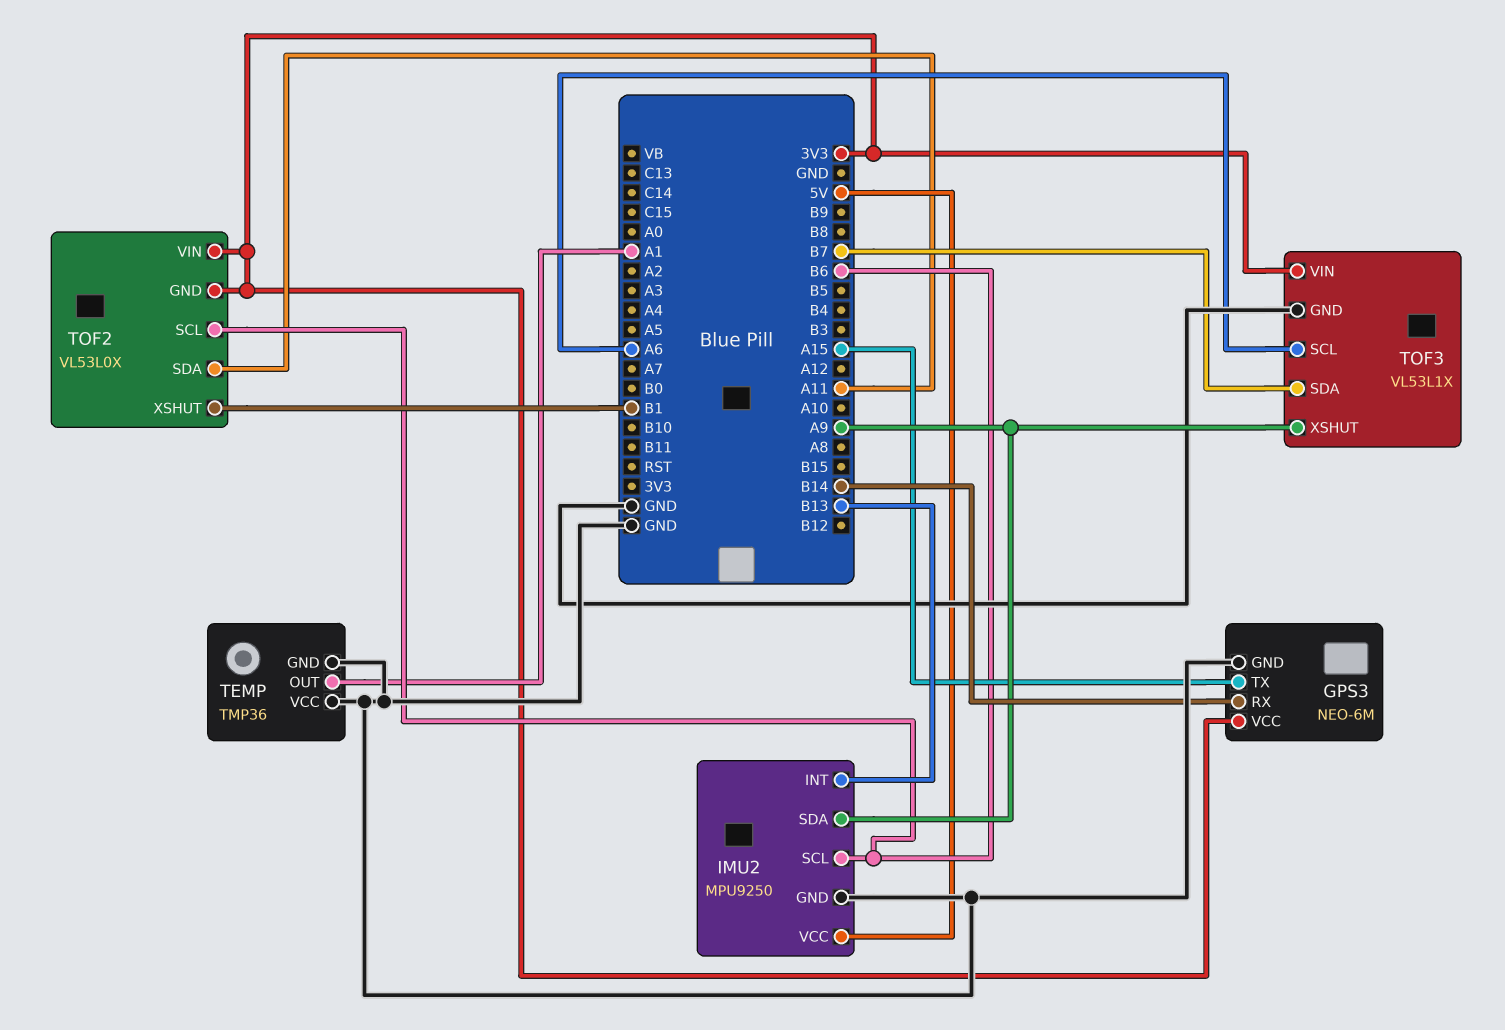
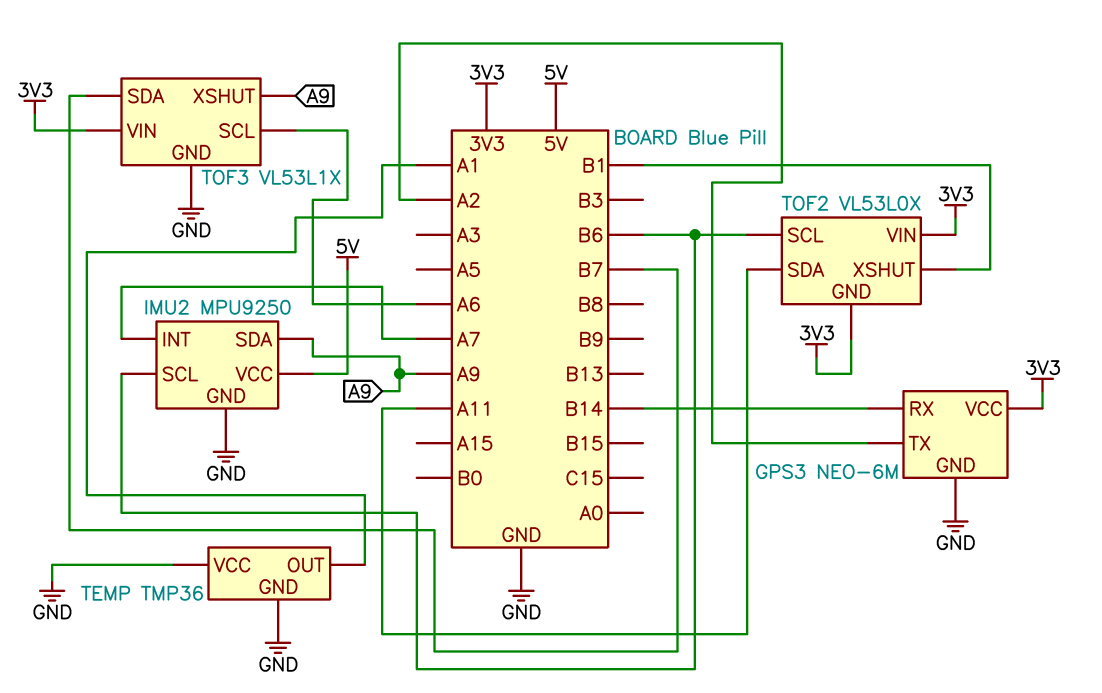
GPS3 pin TX: A15 -> A2
IMU2 pin INT: B13 -> A7

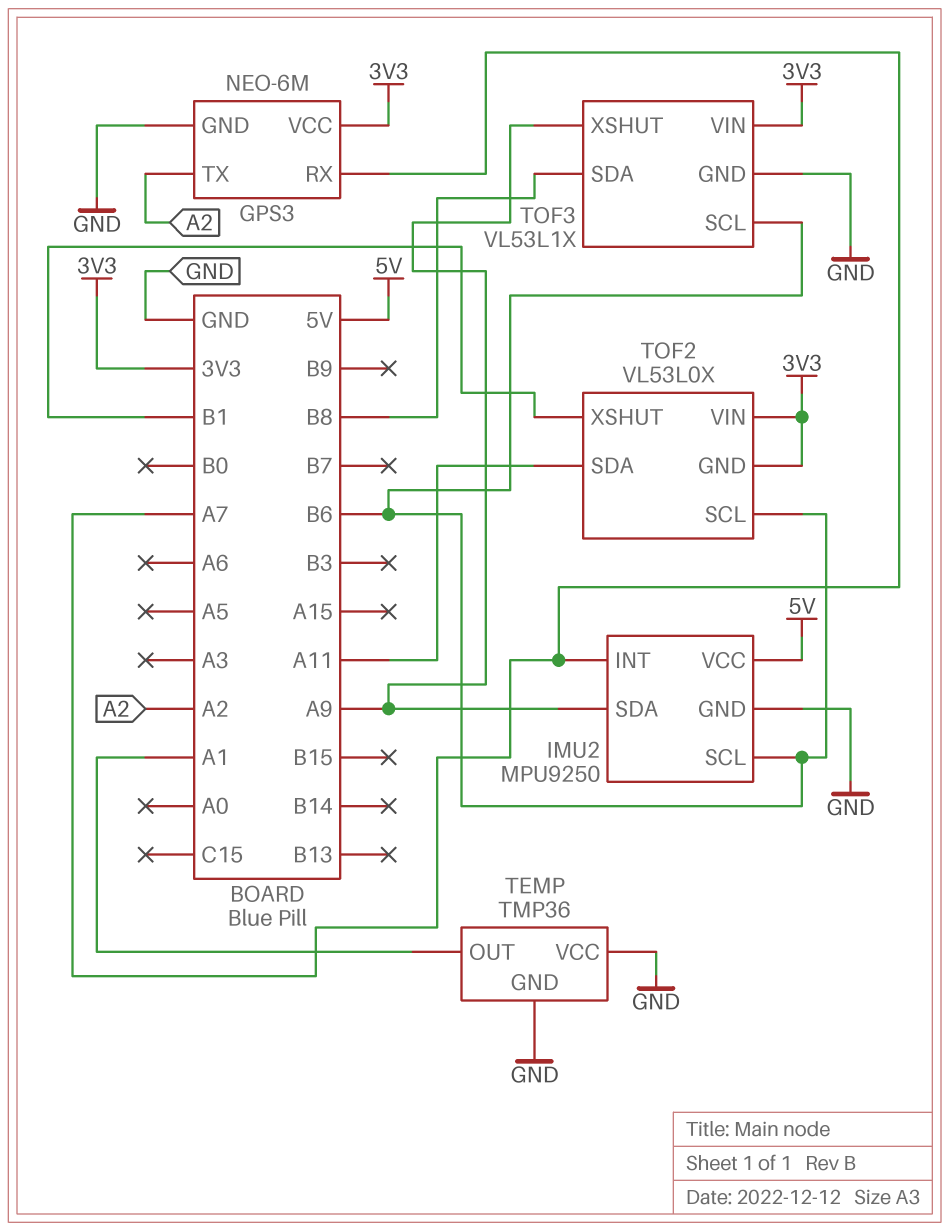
GPS3 pin RX: B14 -> A7
TOF3 pin SCL: A6 -> B6
TOF3 pin SDA: B7 -> B8

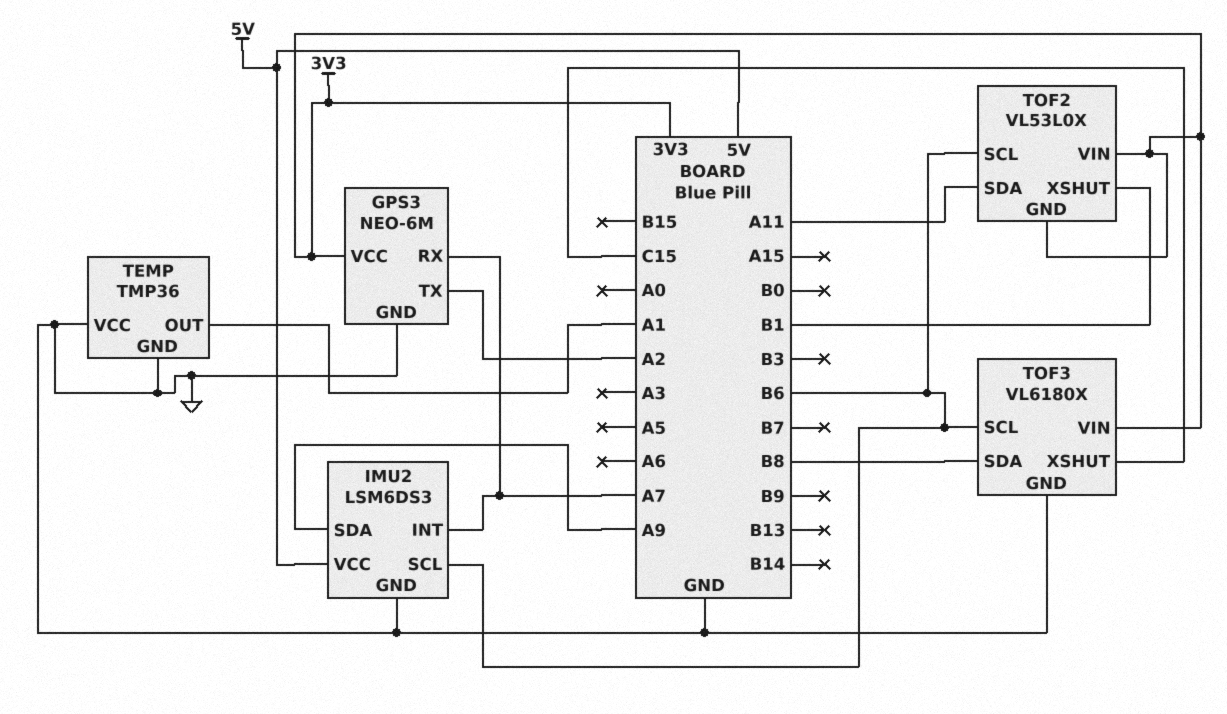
IMU2: MPU9250 -> LSM6DS3
TOF3: VL53L1X -> VL6180X
TOF3 pin XSHUT: A9 -> C15

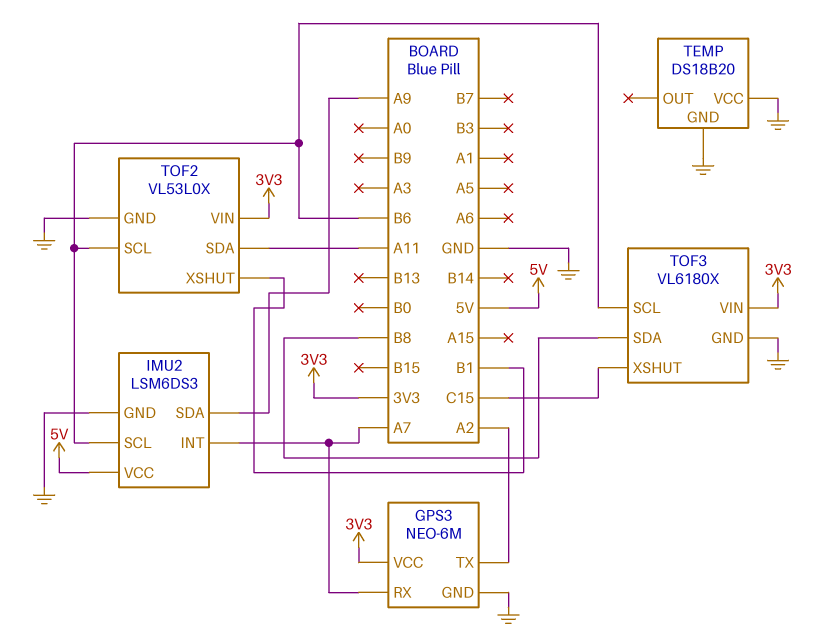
TEMP: TMP36 -> DS18B20
TEMP pin OUT: A1 -> none
TOF2 pin GND: 3V3 -> GND

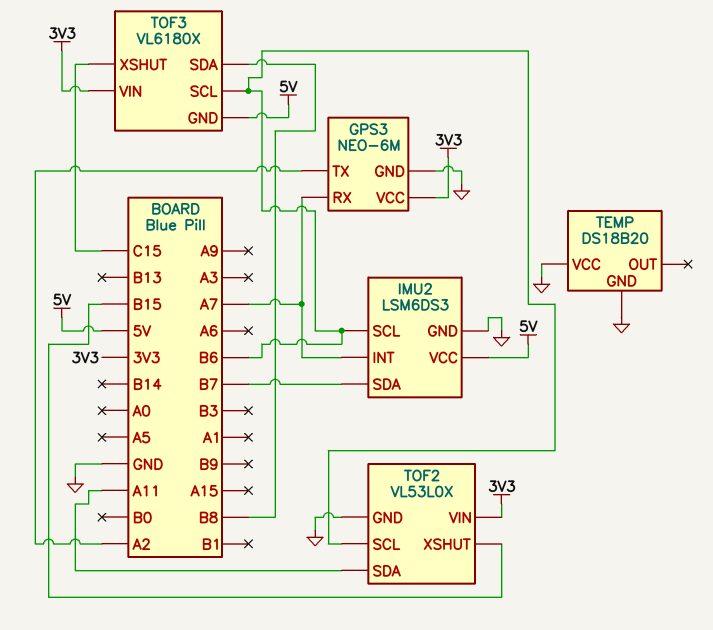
IMU2 pin SDA: A9 -> B7
TOF2 pin XSHUT: B1 -> B15
TOF3 pin GND: GND -> 5V

